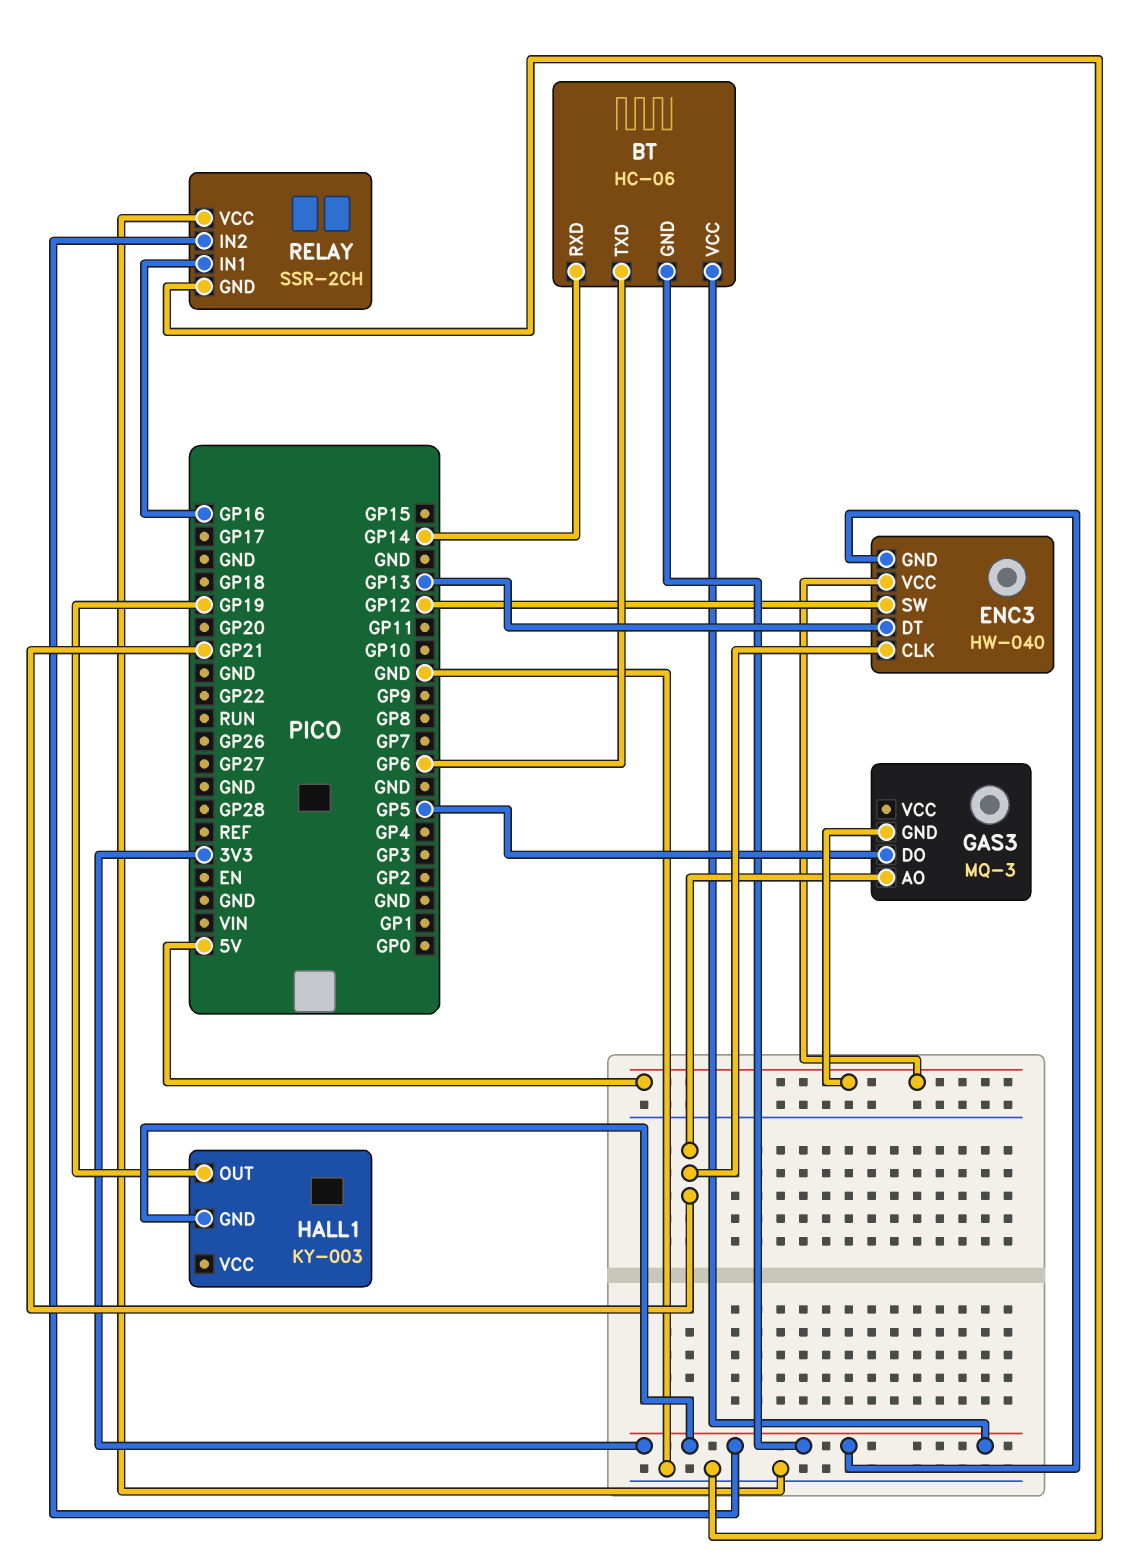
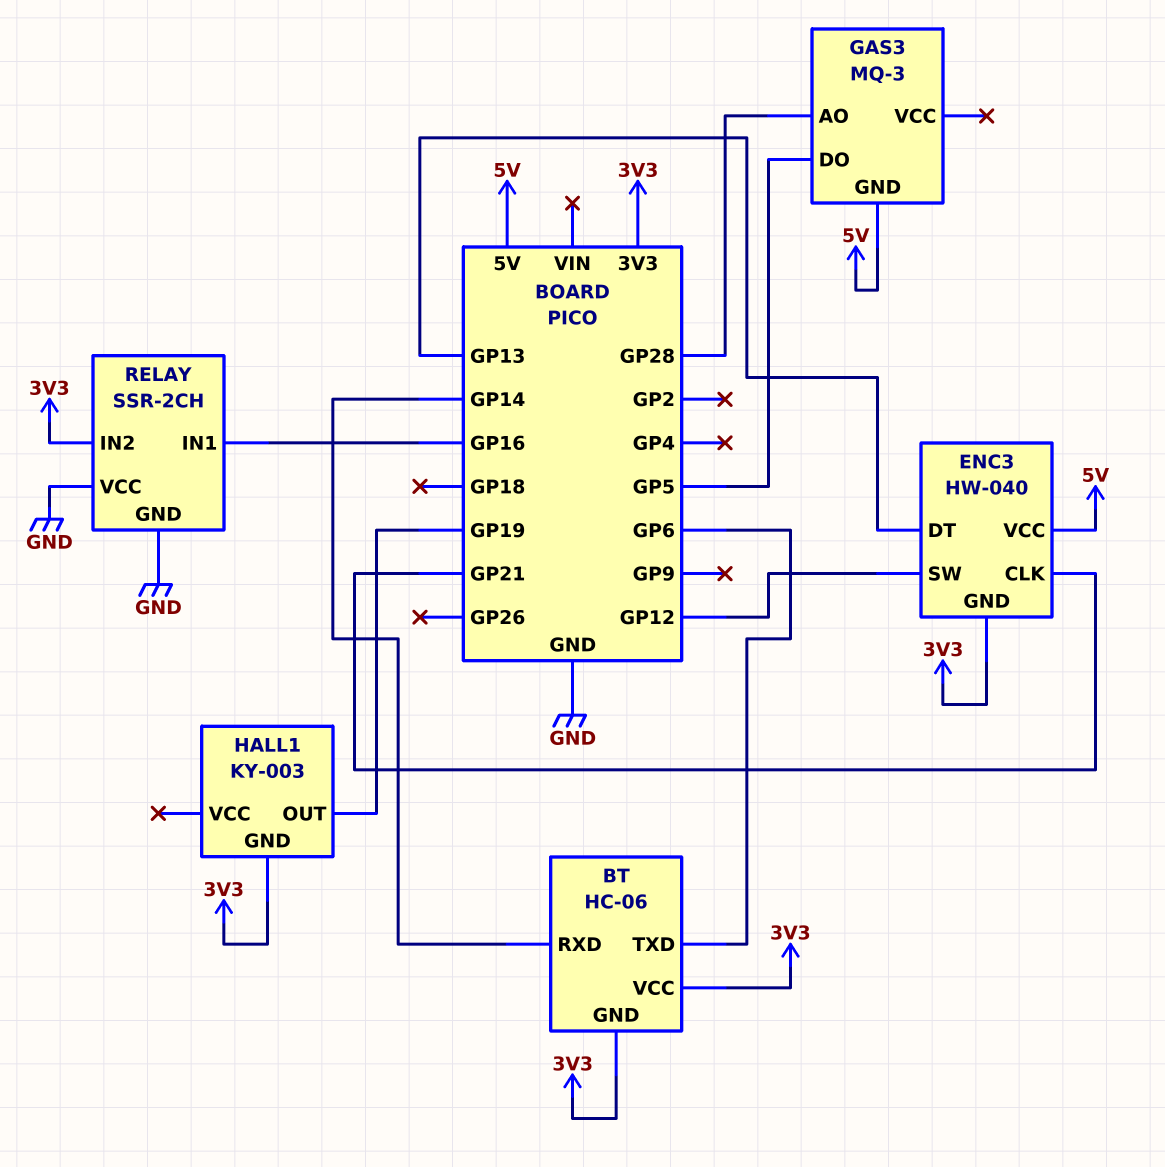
GAS3 pin AO: GP21 -> GP28

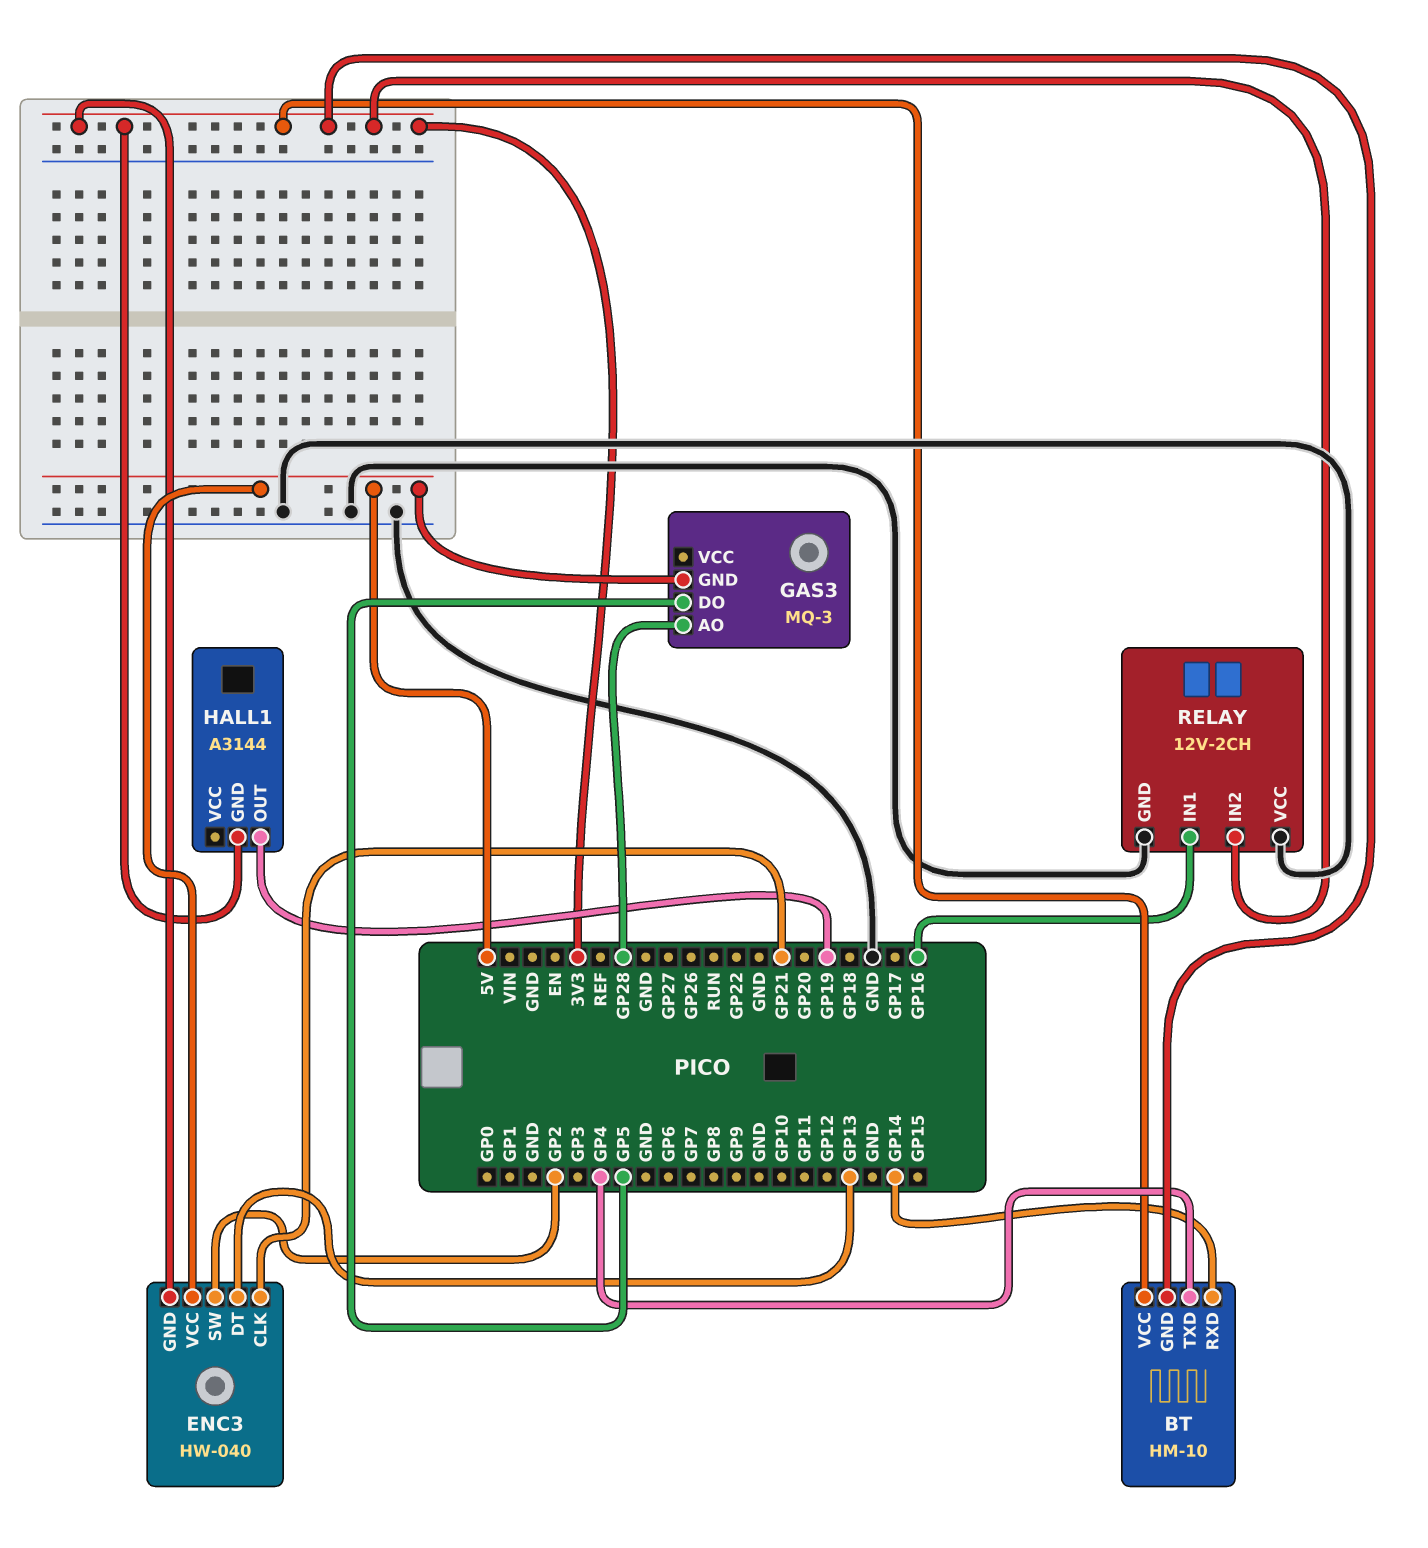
BT: HC-06 -> HM-10
BT pin TXD: GP6 -> GP4
ENC3 pin SW: GP12 -> GP2
HALL1: KY-003 -> A3144
RELAY: SSR-2CH -> 12V-2CH

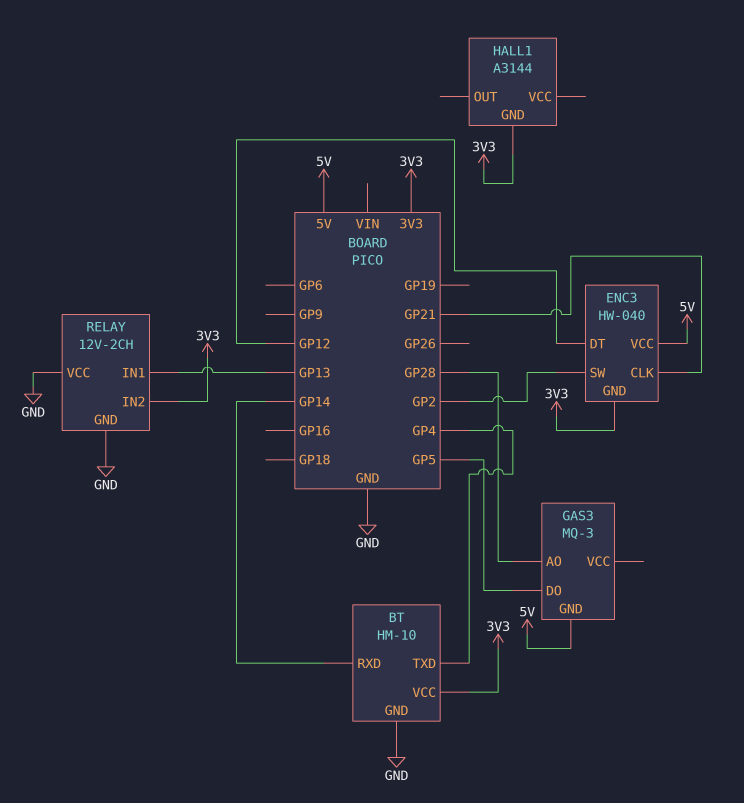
BT pin GND: 3V3 -> GND
ENC3 pin DT: GP13 -> GP12
HALL1 pin OUT: GP19 -> none
RELAY pin IN1: GP16 -> GP13

